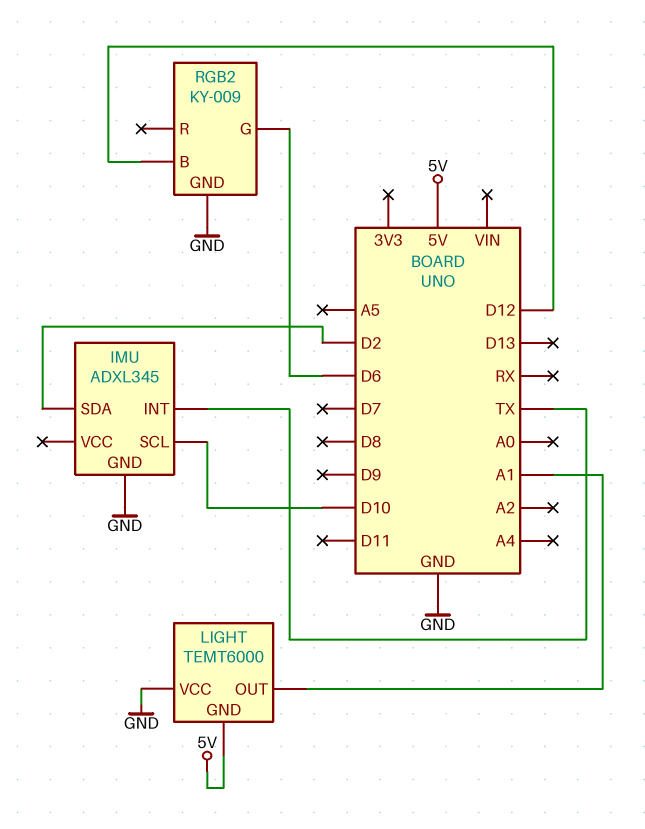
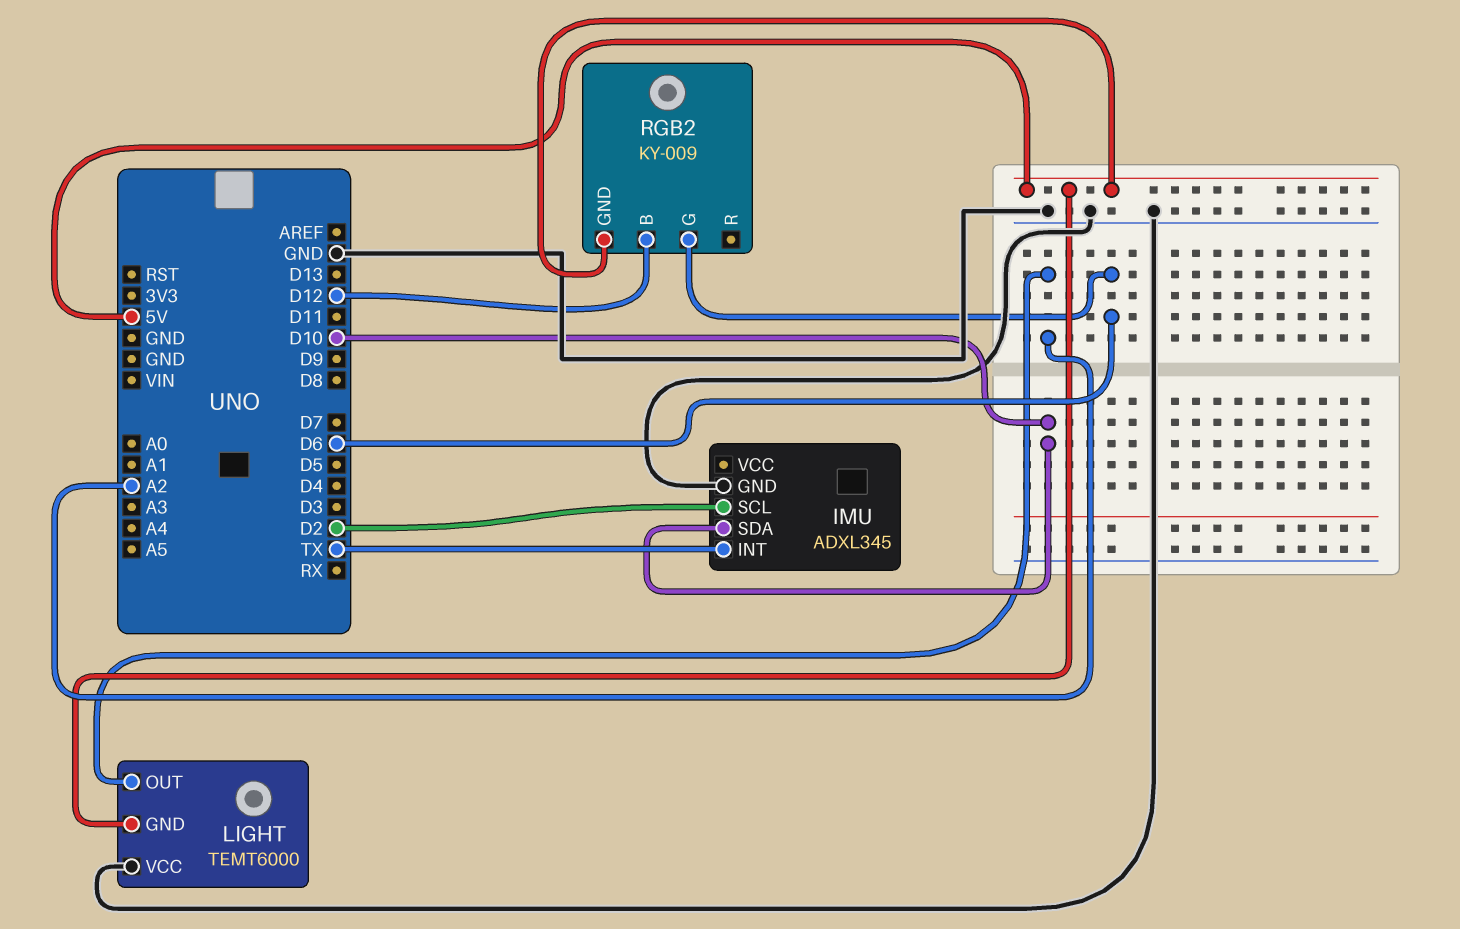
IMU pin SCL: D10 -> D2
IMU pin SDA: D2 -> D10
LIGHT pin OUT: A1 -> A2
RGB2 pin GND: GND -> 5V

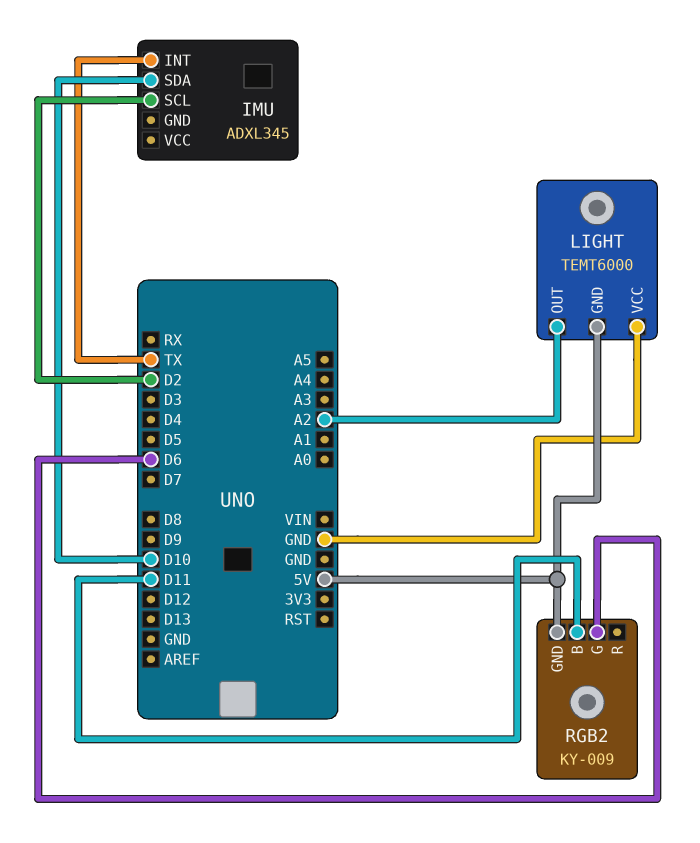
IMU pin GND: GND -> none
RGB2 pin B: D12 -> D11

